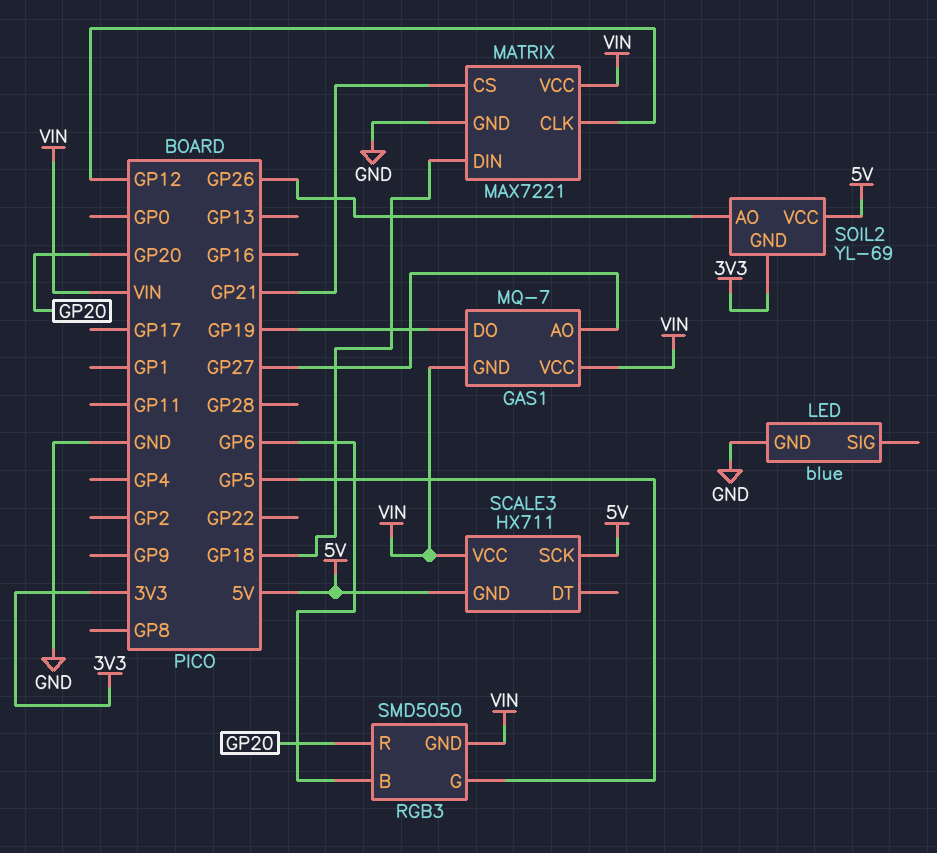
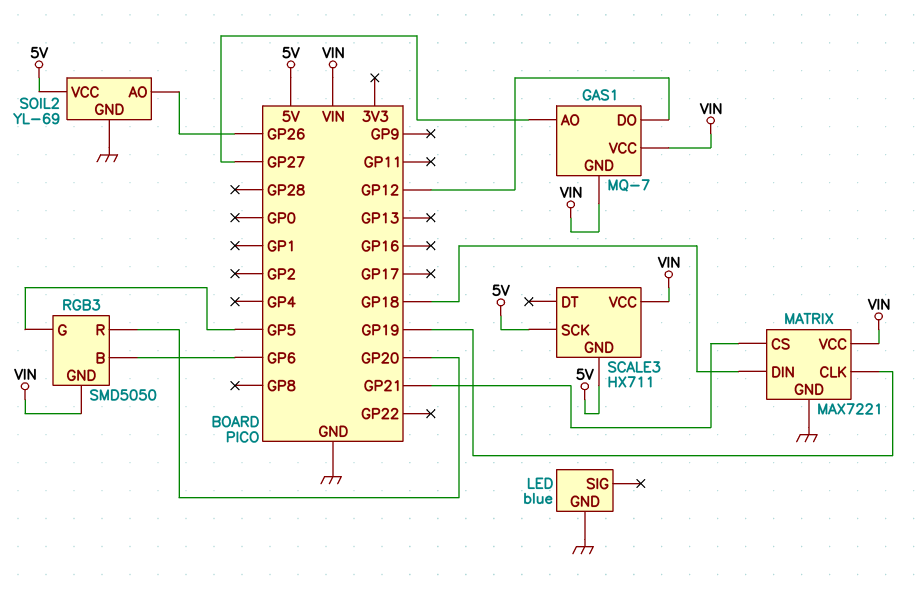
GAS1 pin DO: GP19 -> GP12
MATRIX pin CLK: GP12 -> GP19
SOIL2 pin GND: 3V3 -> GND

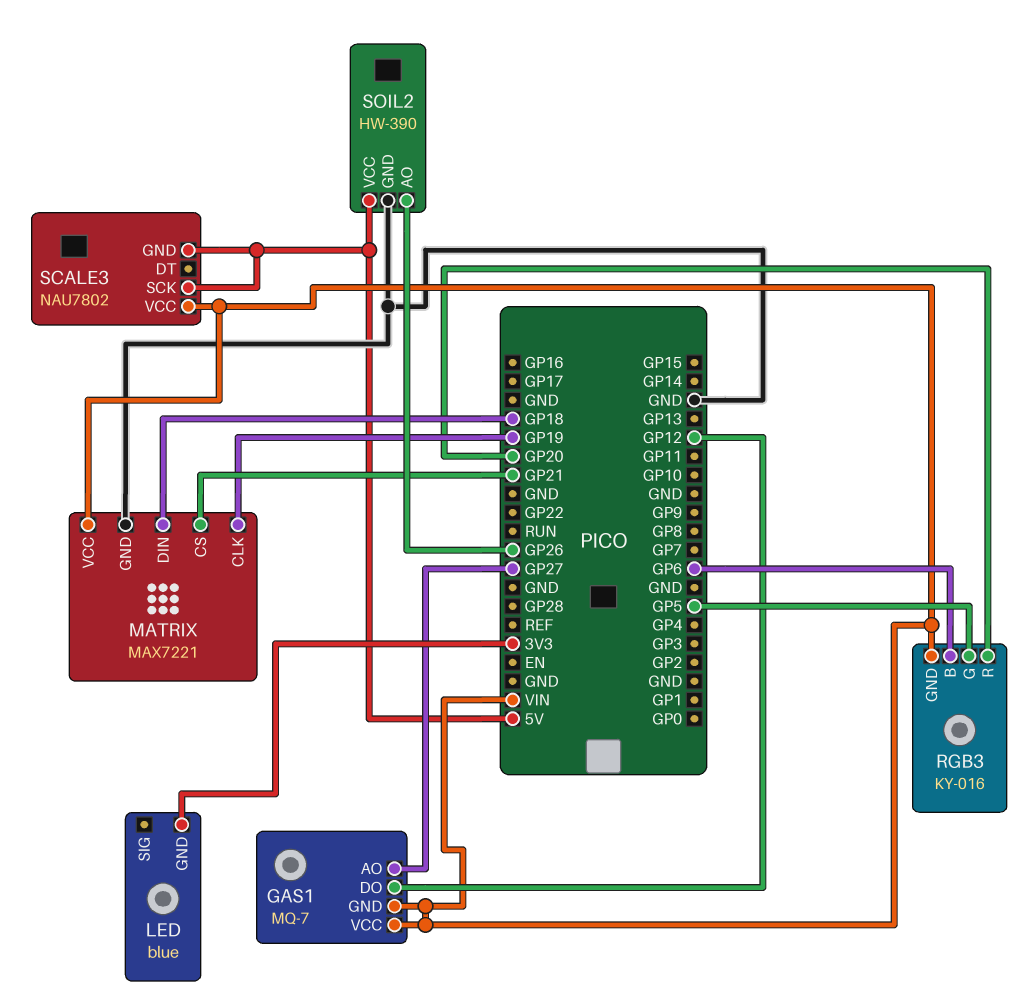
LED pin GND: GND -> 3V3
RGB3: SMD5050 -> KY-016
SCALE3: HX711 -> NAU7802
SOIL2: YL-69 -> HW-390

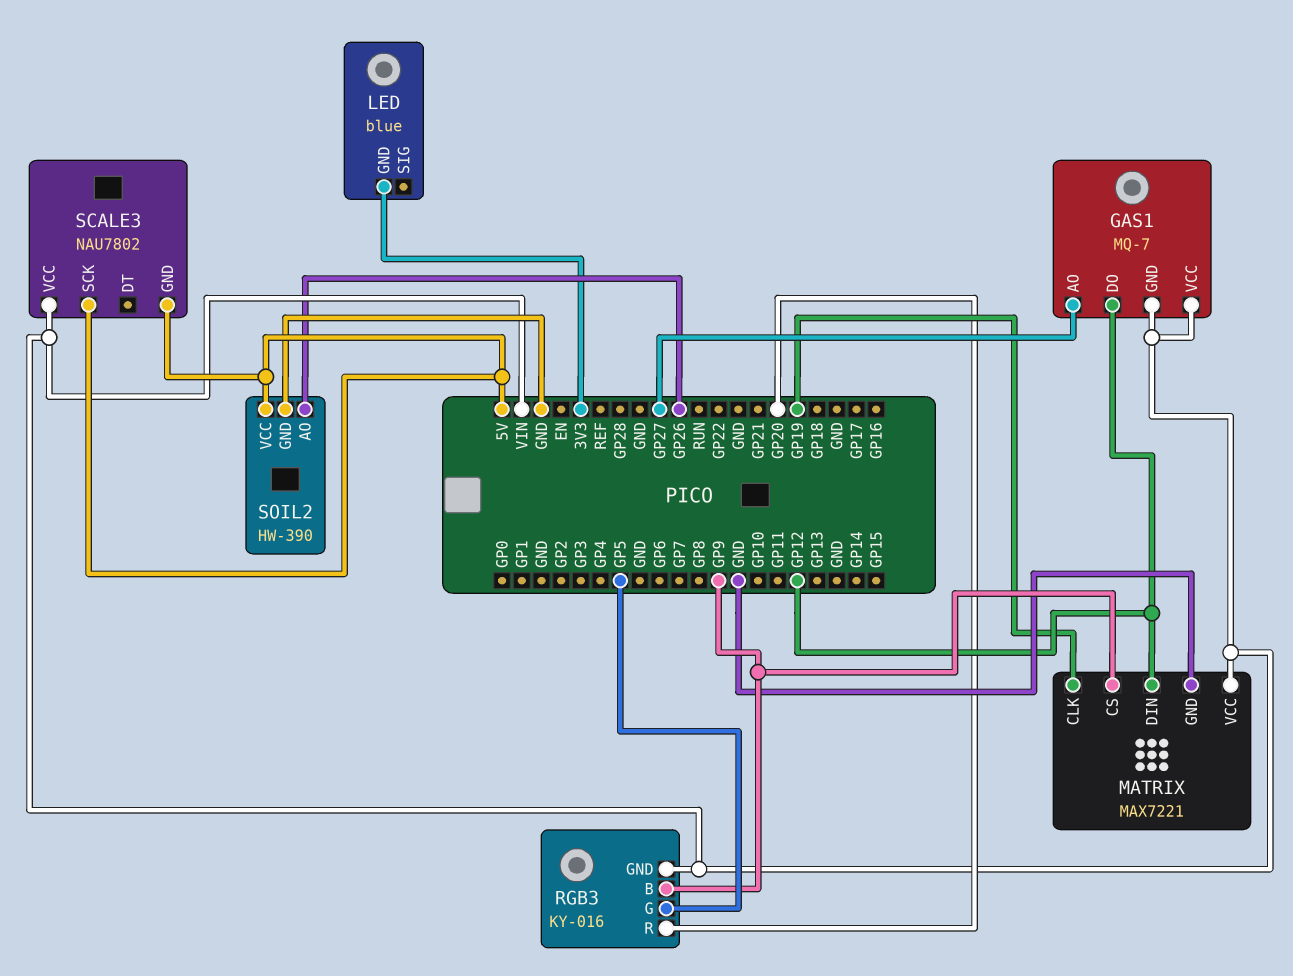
MATRIX pin CS: GP21 -> GP9
MATRIX pin DIN: GP18 -> GP12
RGB3 pin B: GP6 -> GP9

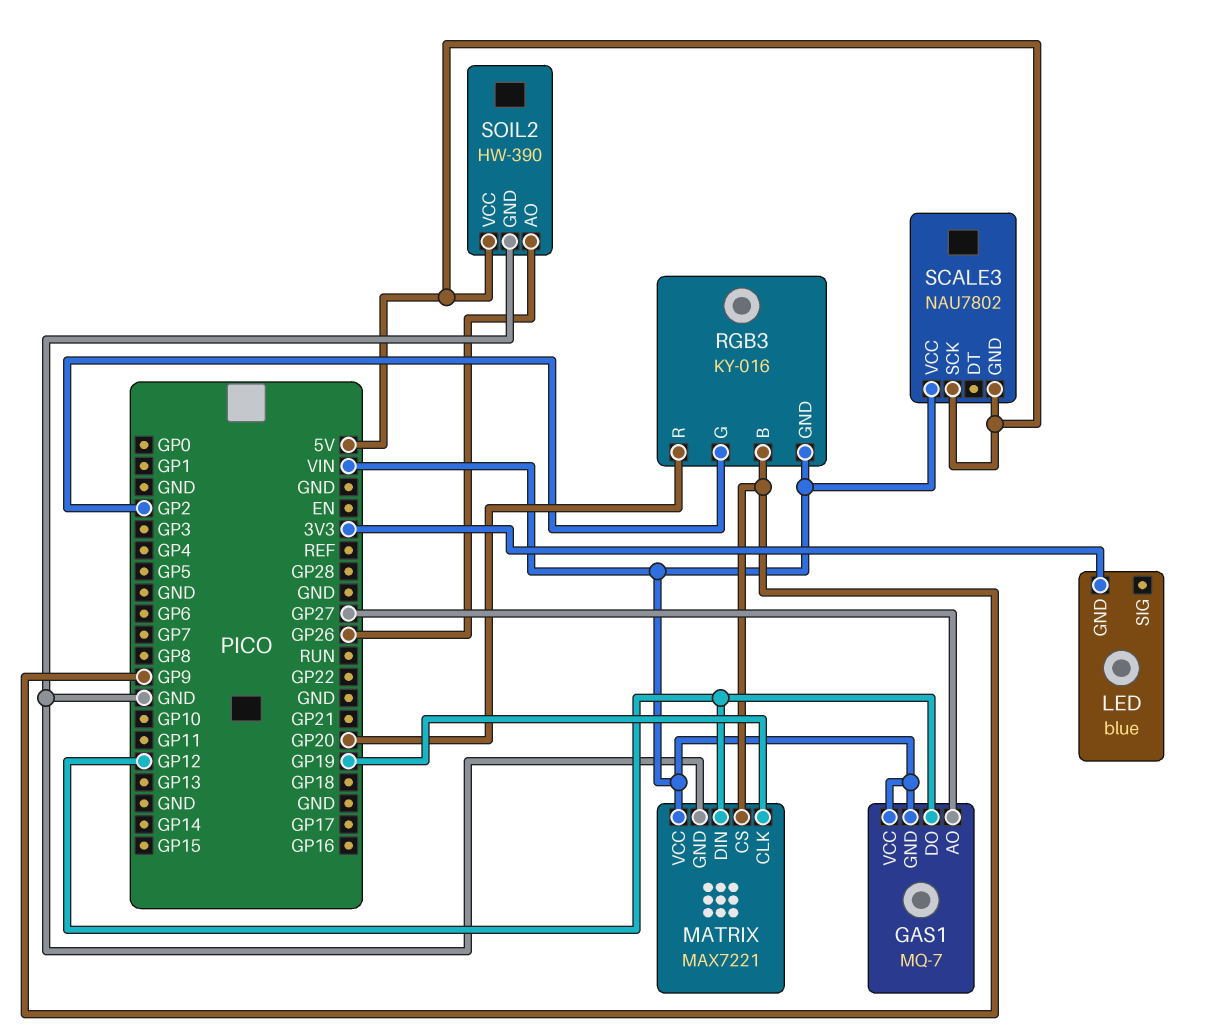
RGB3 pin G: GP5 -> GP2

